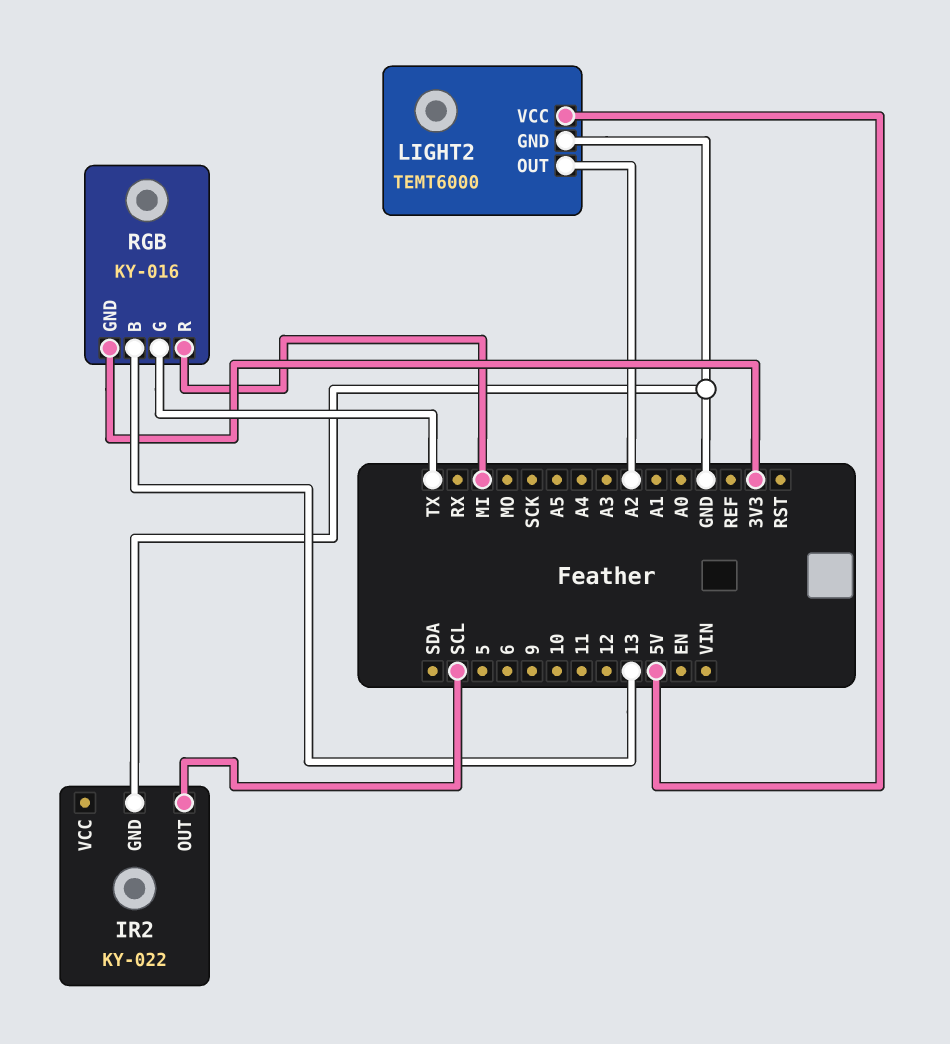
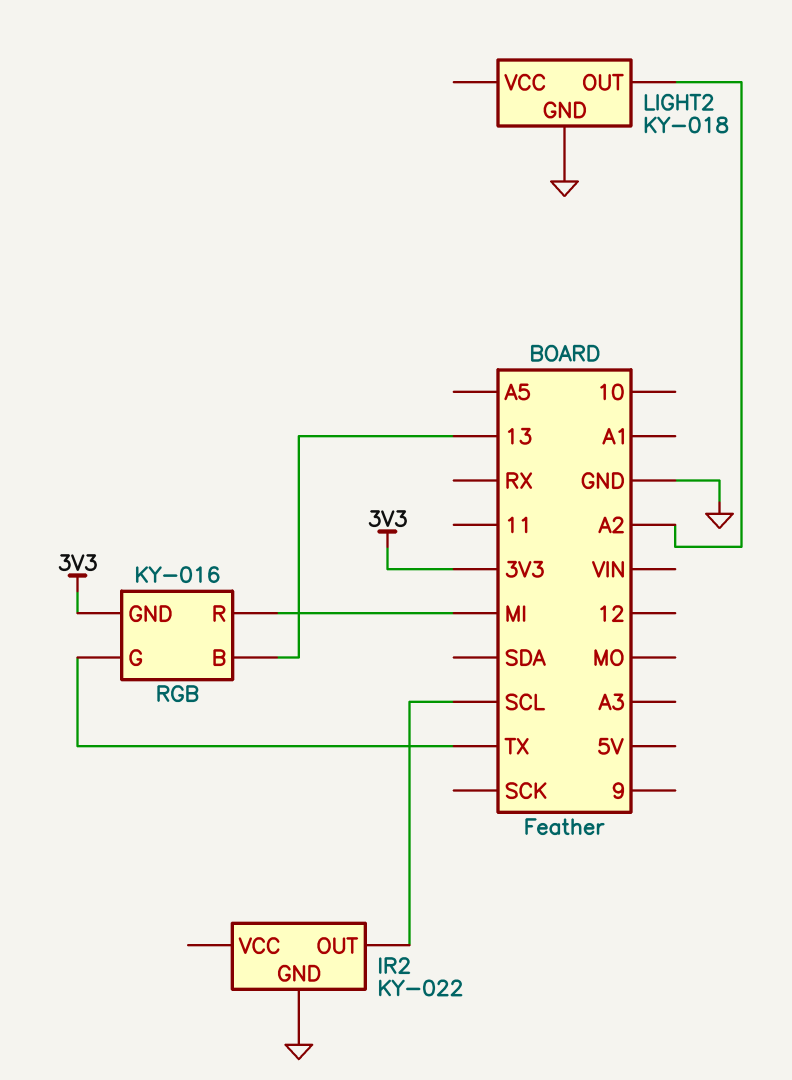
LIGHT2: TEMT6000 -> KY-018
LIGHT2 pin VCC: 5V -> none

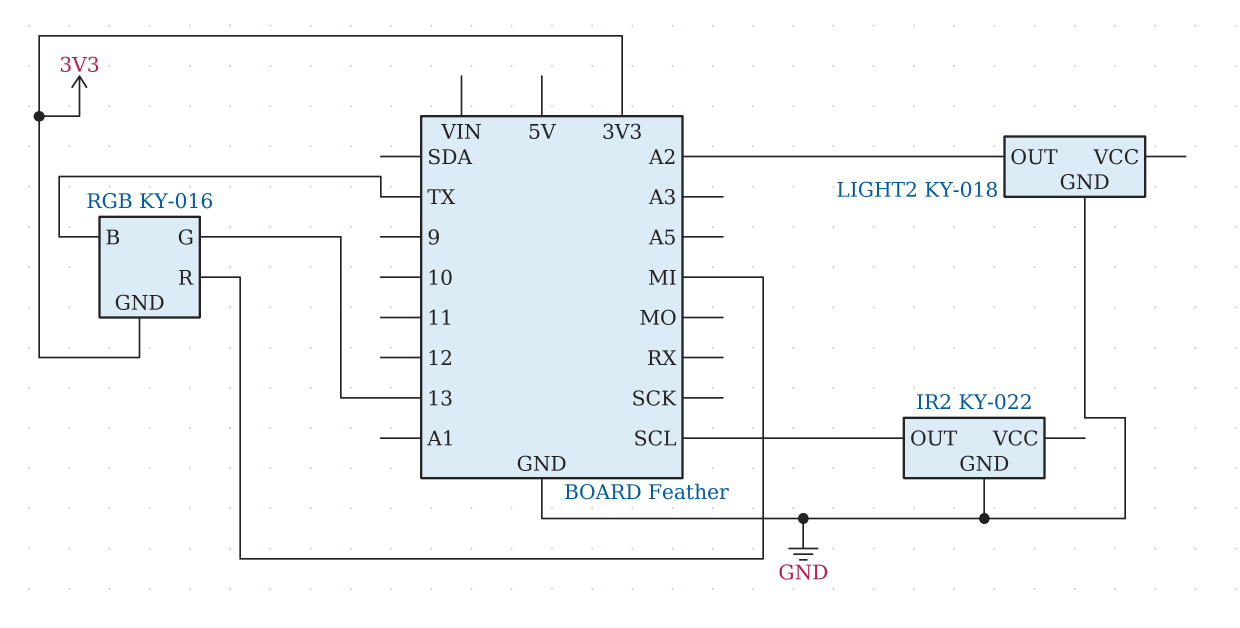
RGB pin B: 13 -> TX
RGB pin G: TX -> 13

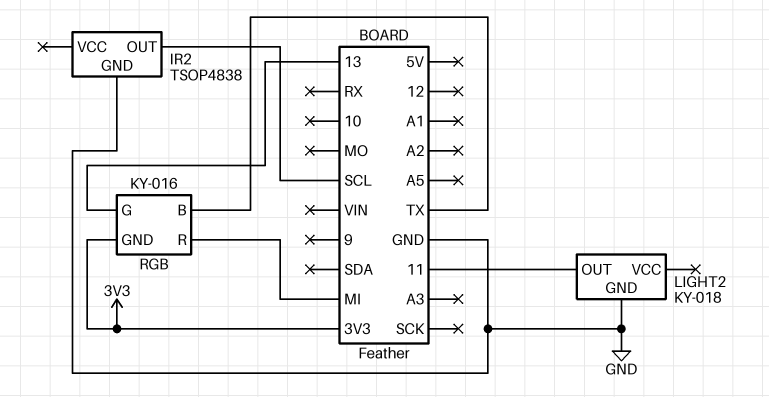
IR2: KY-022 -> TSOP4838
LIGHT2 pin OUT: A2 -> 11

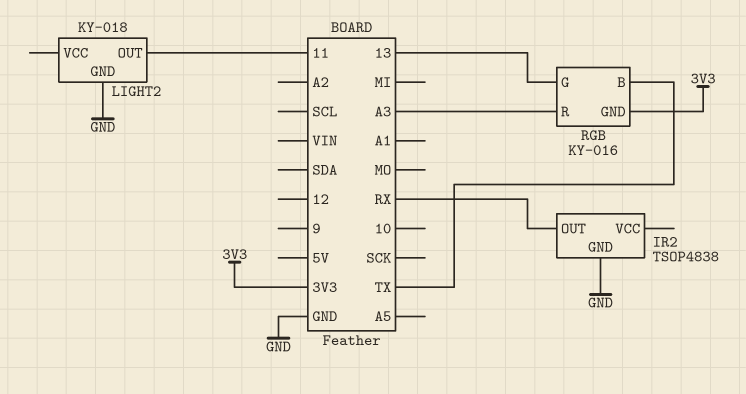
IR2 pin OUT: SCL -> RX
RGB pin R: MI -> A3

